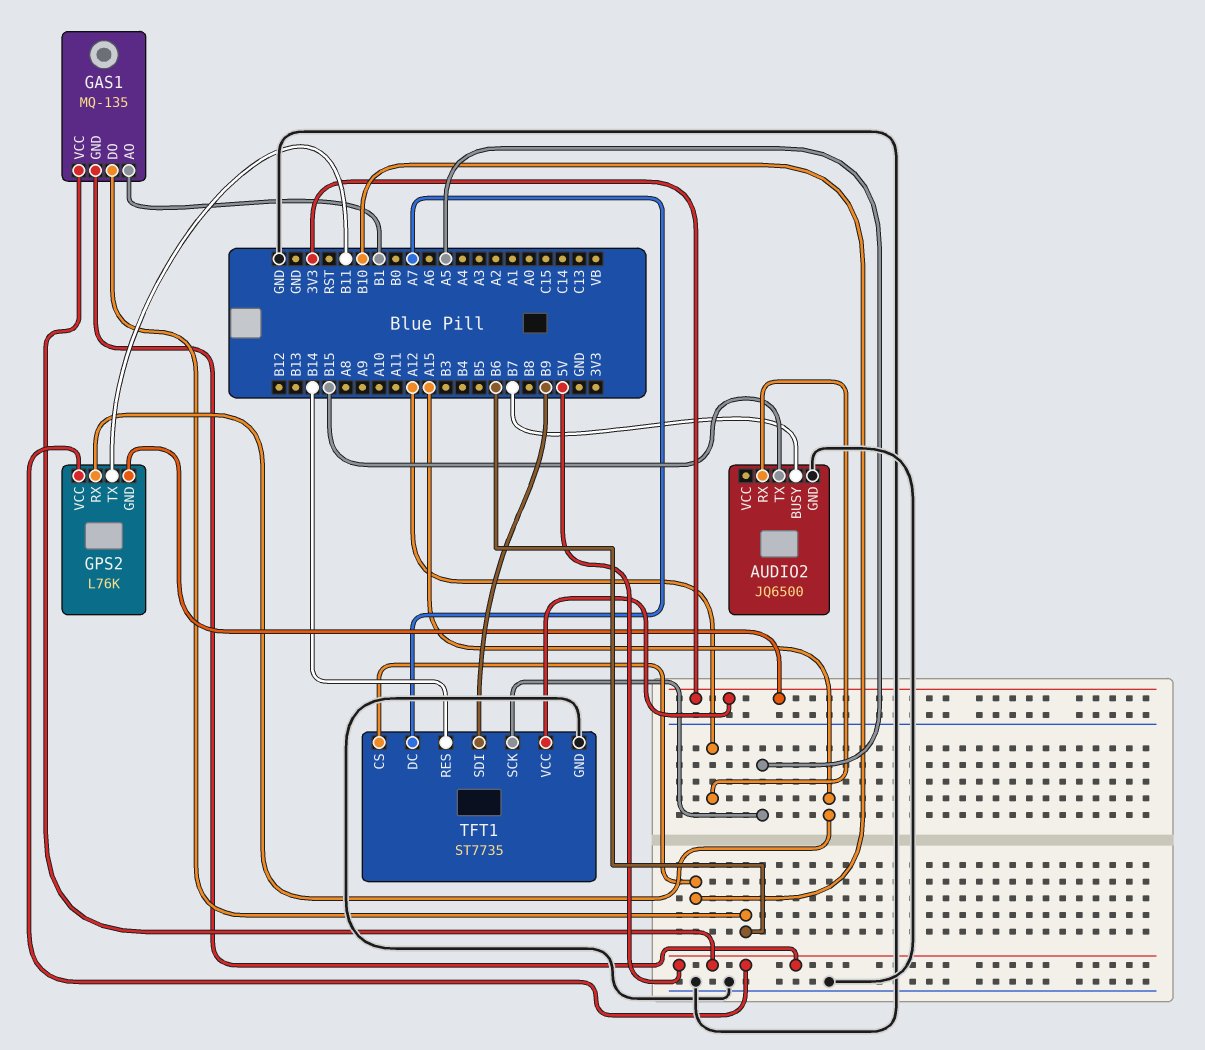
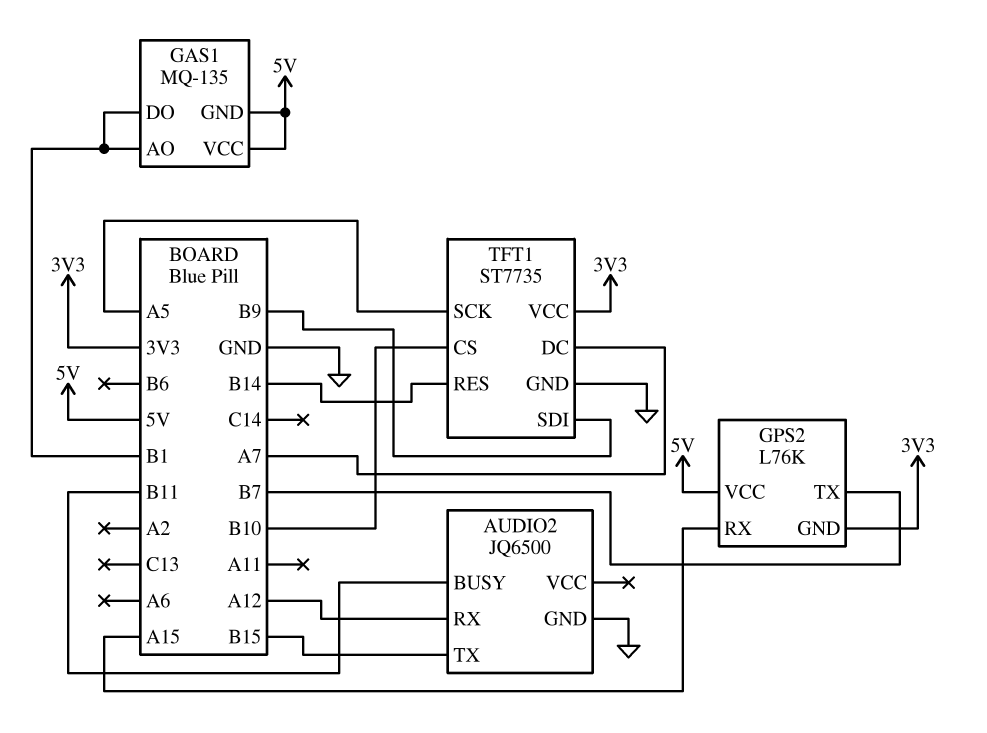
AUDIO2 pin BUSY: B7 -> B11
GAS1 pin DO: B6 -> B1
GPS2 pin TX: B11 -> B7

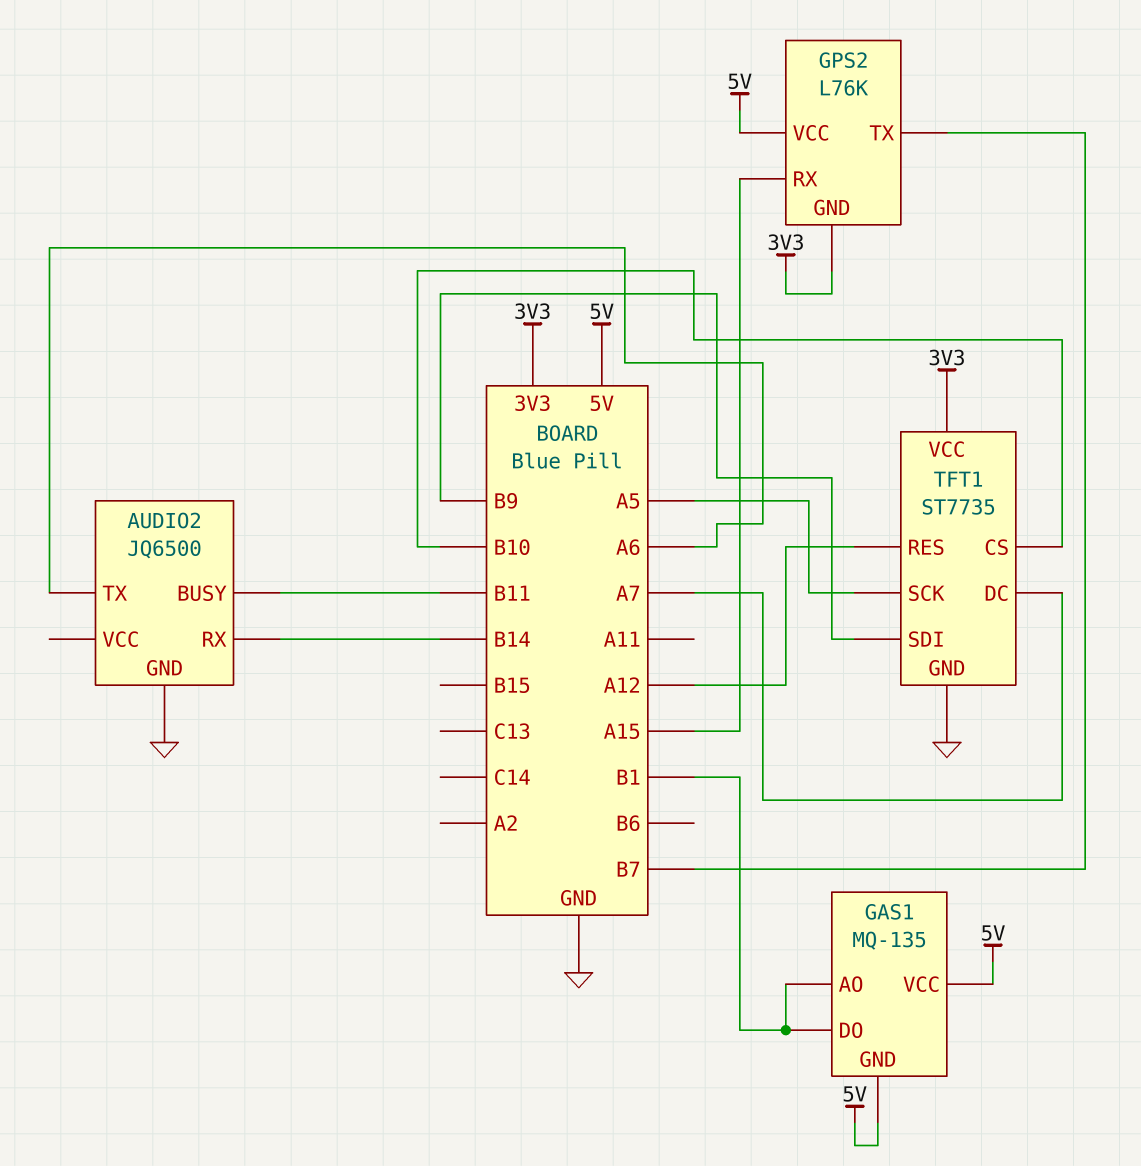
AUDIO2 pin RX: A12 -> B14
AUDIO2 pin TX: B15 -> A6
TFT1 pin RES: B14 -> A12

